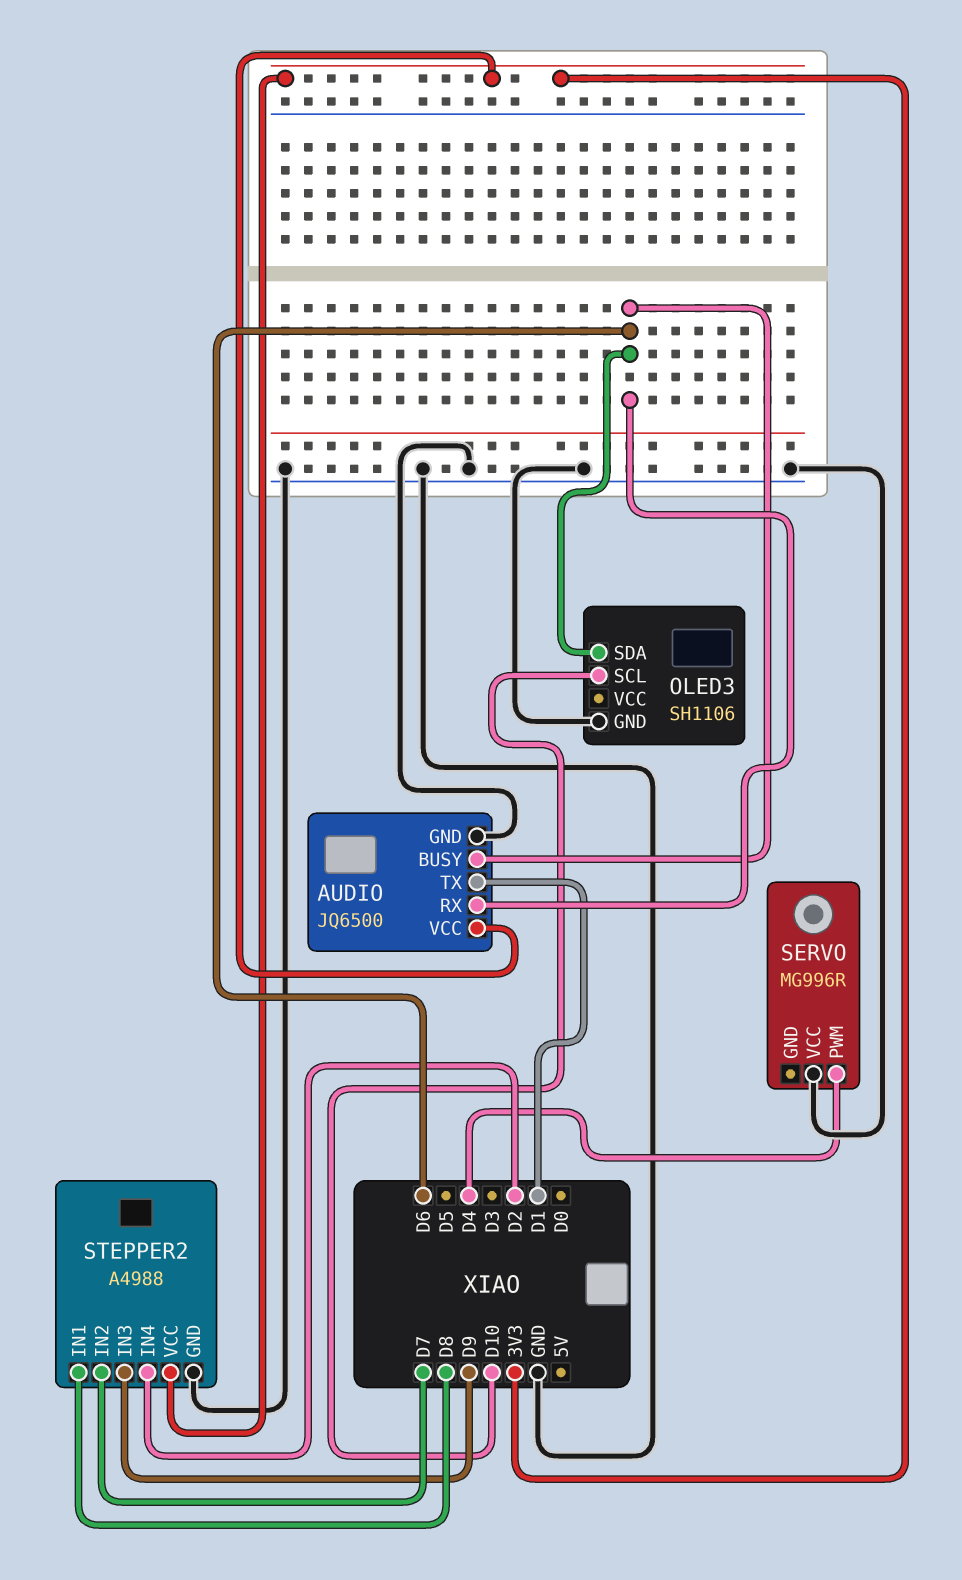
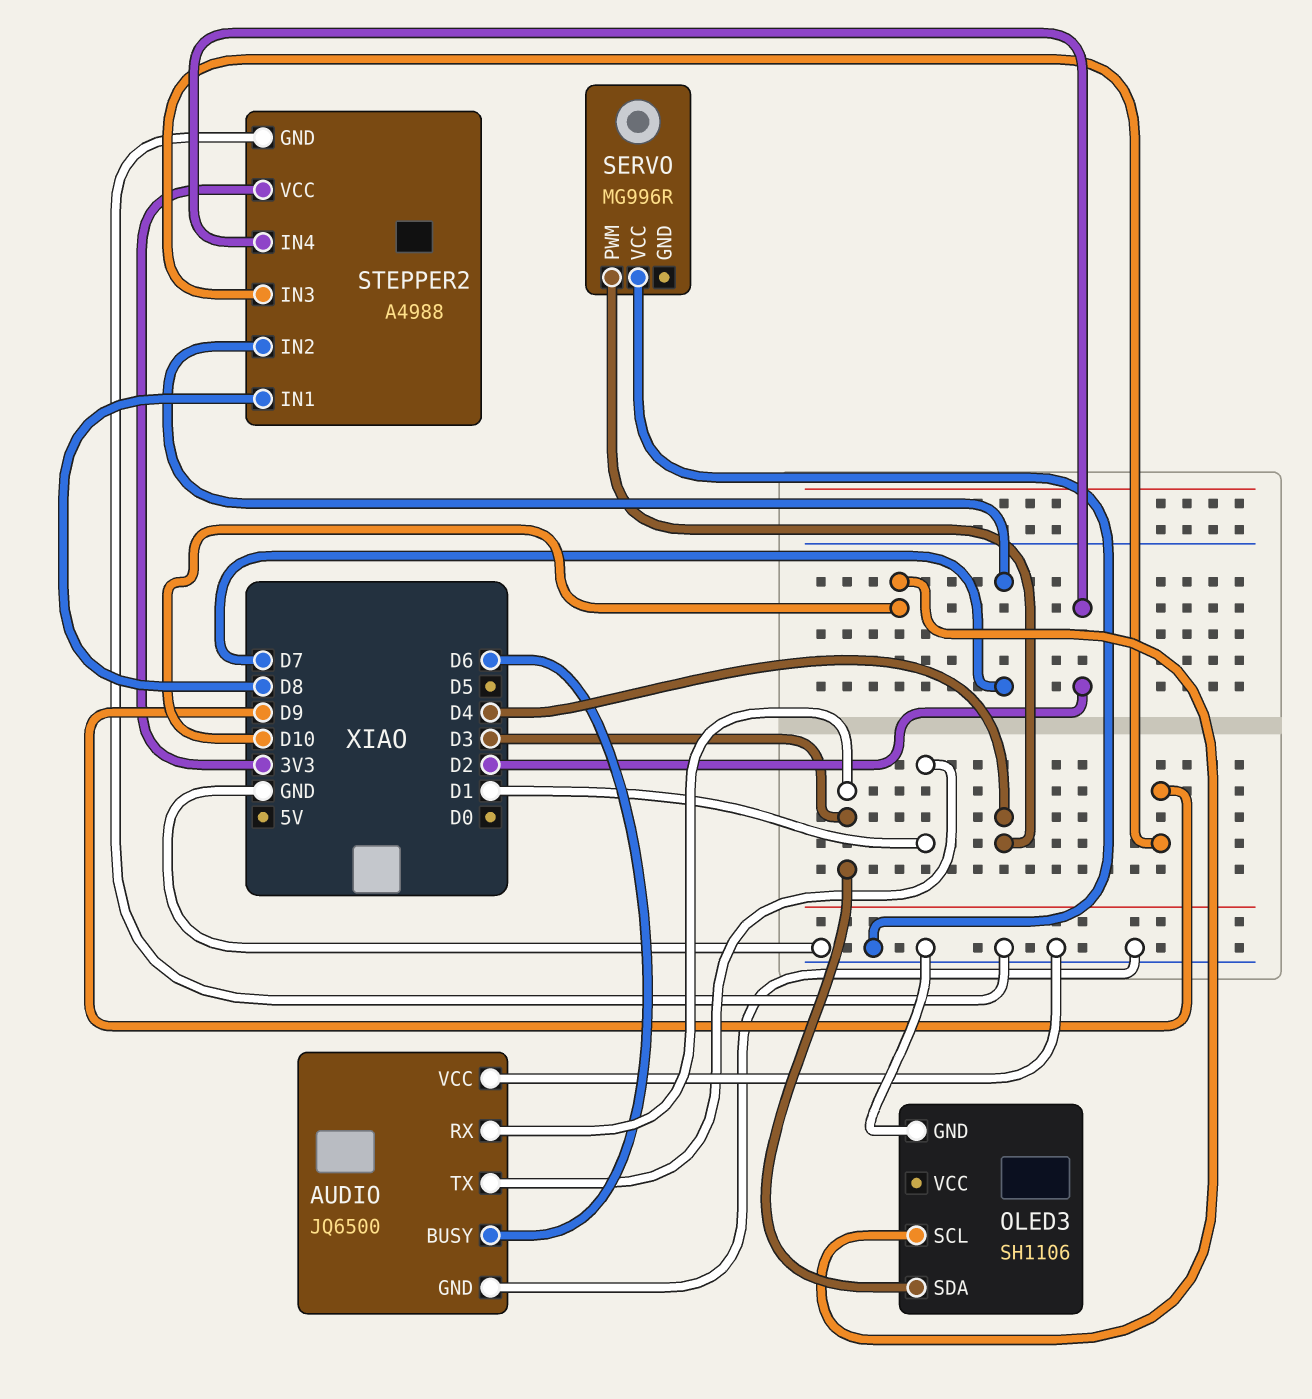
AUDIO pin RX: D6 -> D3
AUDIO pin VCC: 3V3 -> GND
OLED3 pin SDA: D6 -> D3

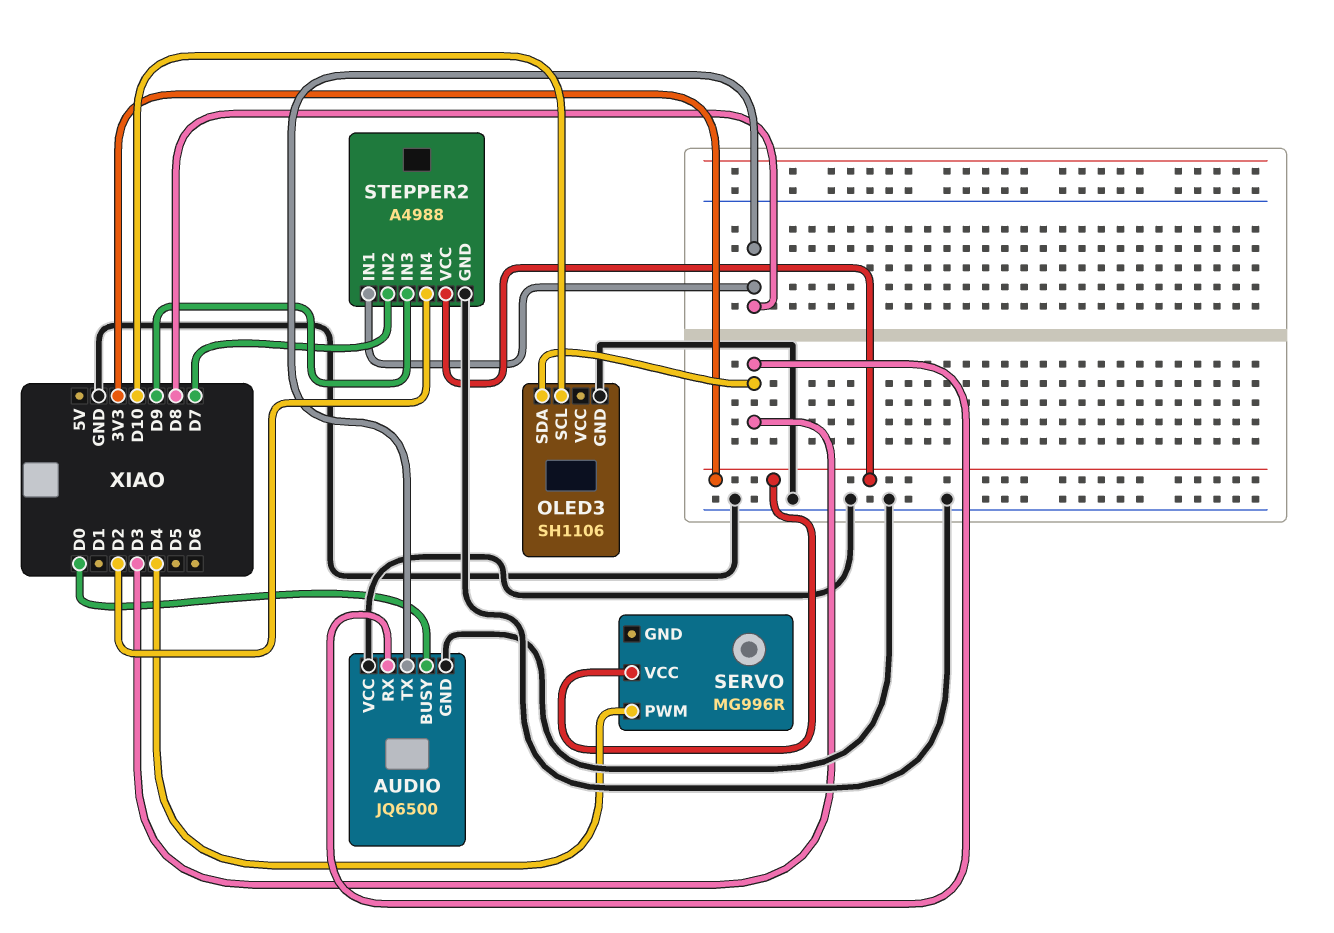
AUDIO pin BUSY: D6 -> D0
AUDIO pin TX: D1 -> D8
SERVO pin VCC: GND -> 3V3

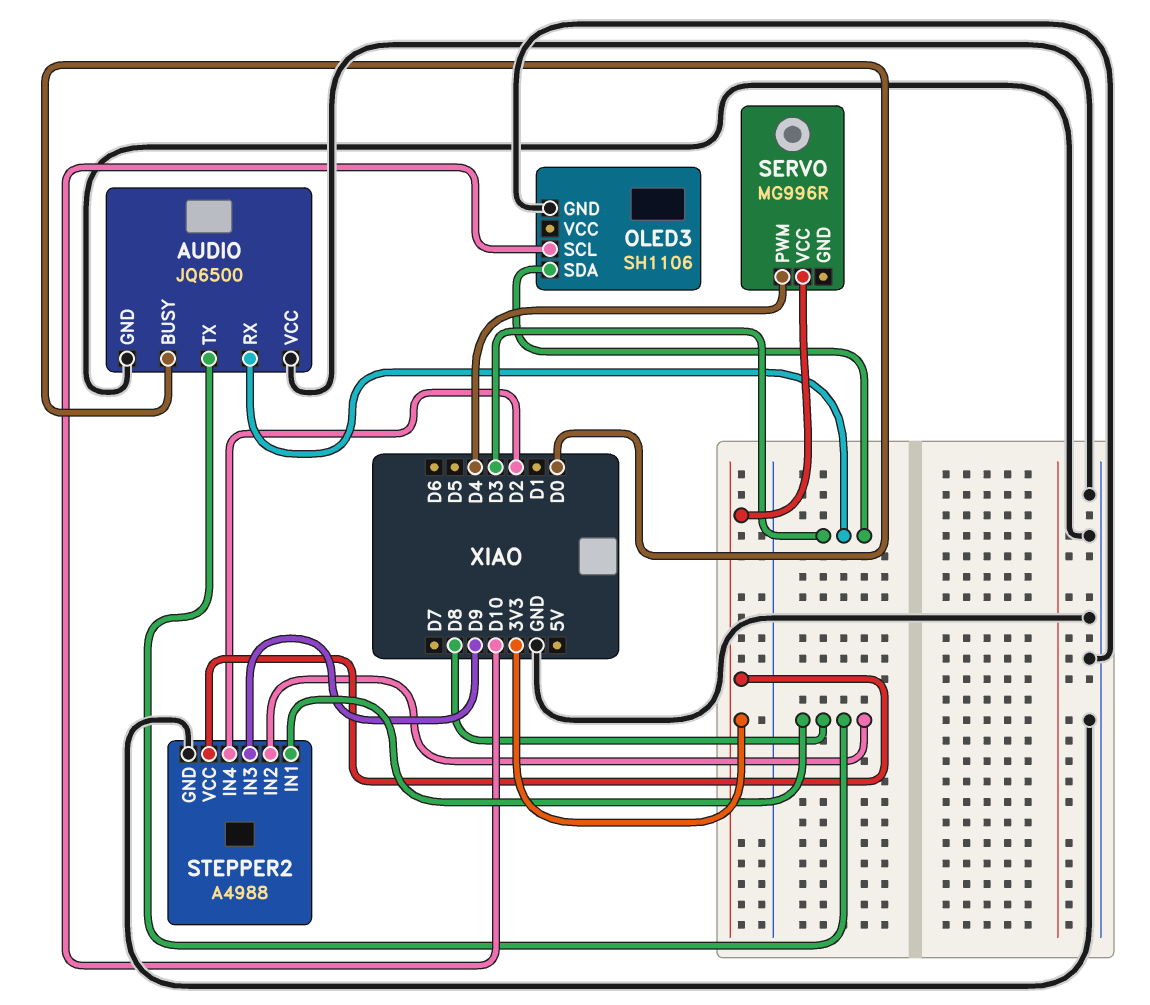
STEPPER2 pin IN2: D7 -> D8

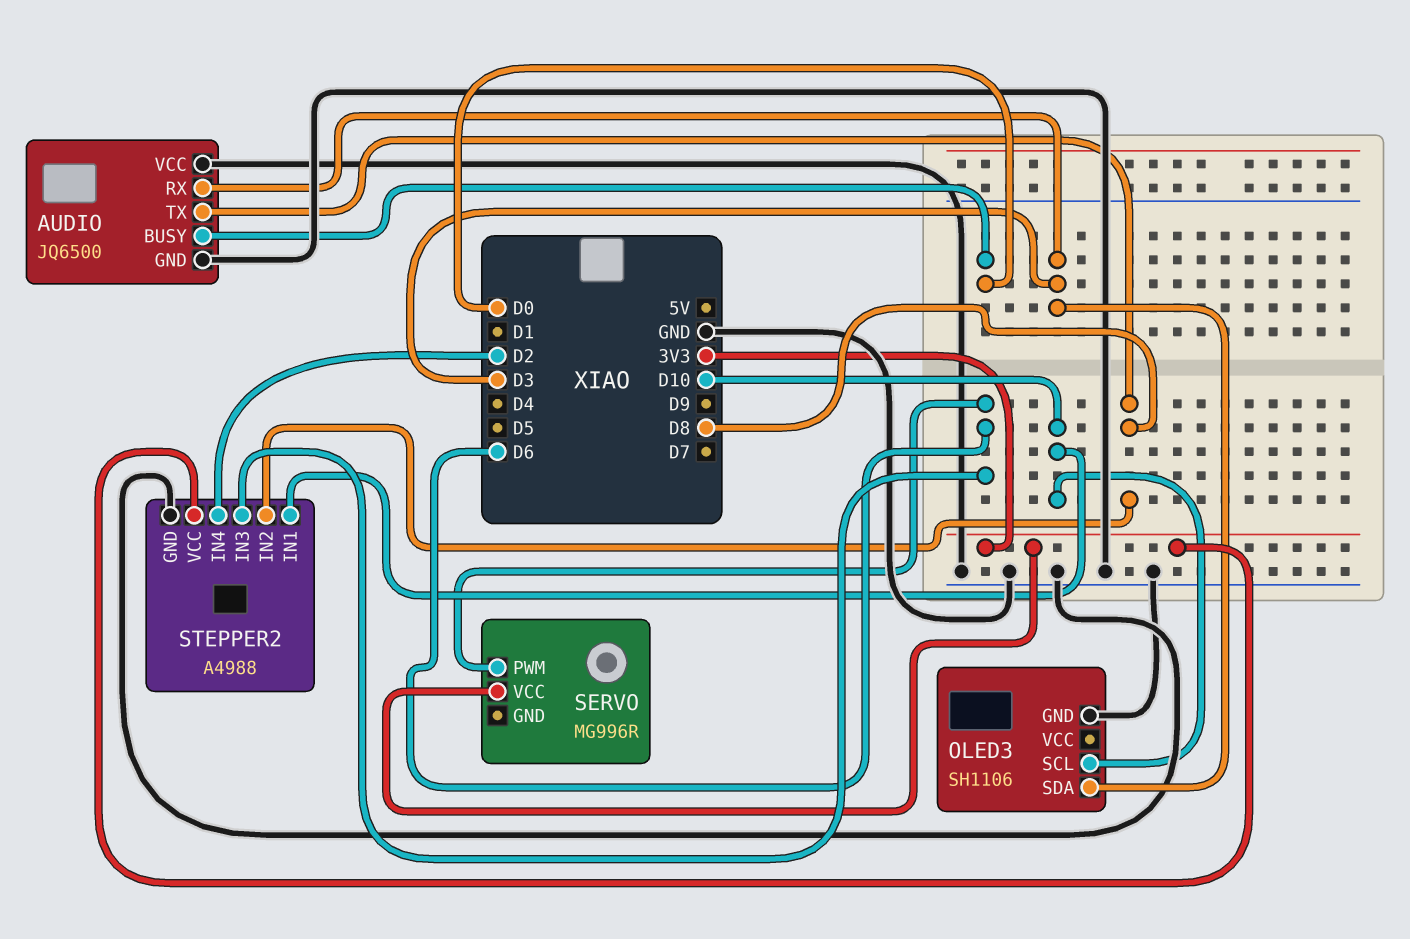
SERVO pin PWM: D4 -> D6
STEPPER2 pin IN1: D8 -> D10
STEPPER2 pin IN3: D9 -> D6

